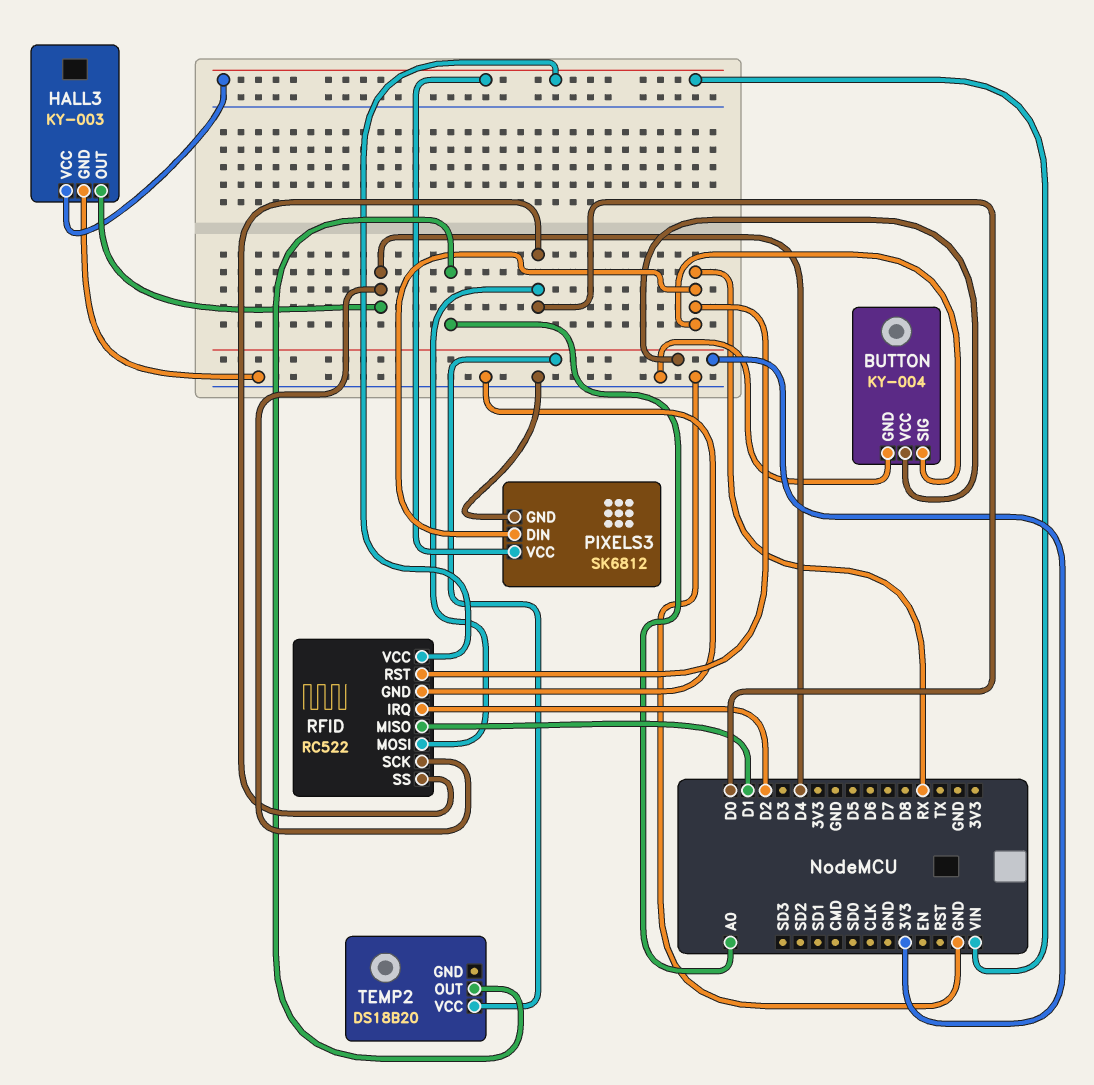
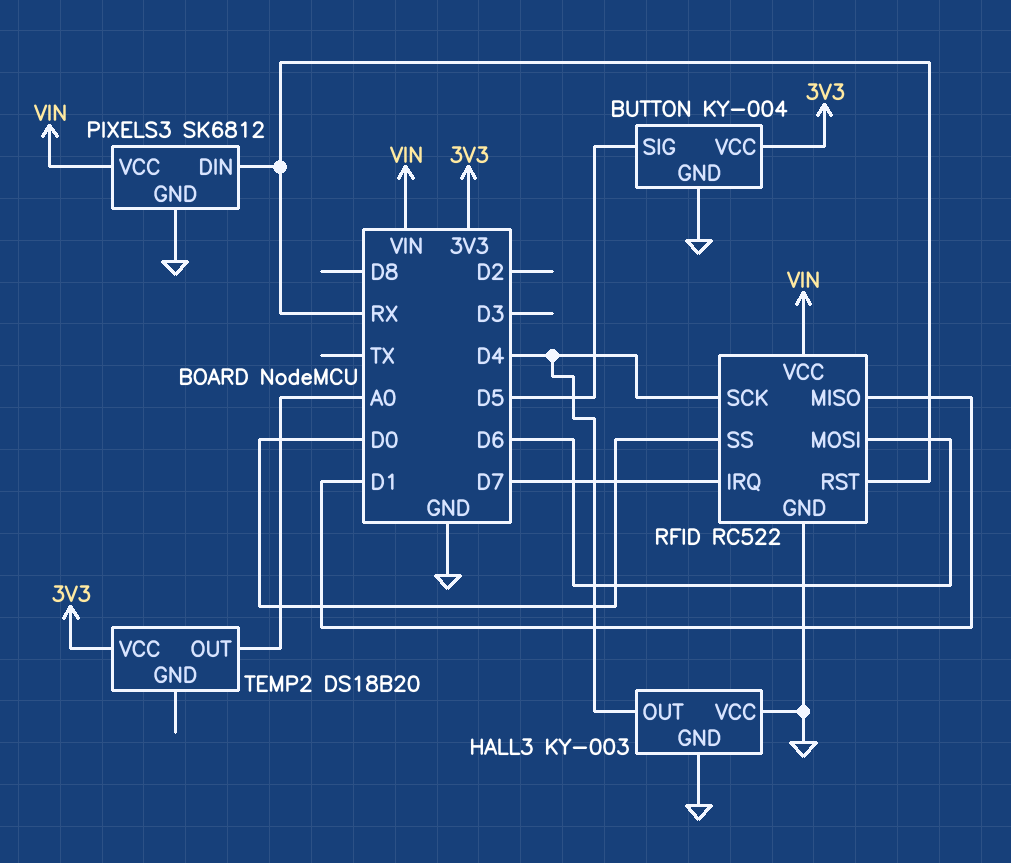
BUTTON pin SIG: RX -> D5
HALL3 pin VCC: VIN -> GND
RFID pin IRQ: D2 -> D7
RFID pin MOSI: D0 -> D6

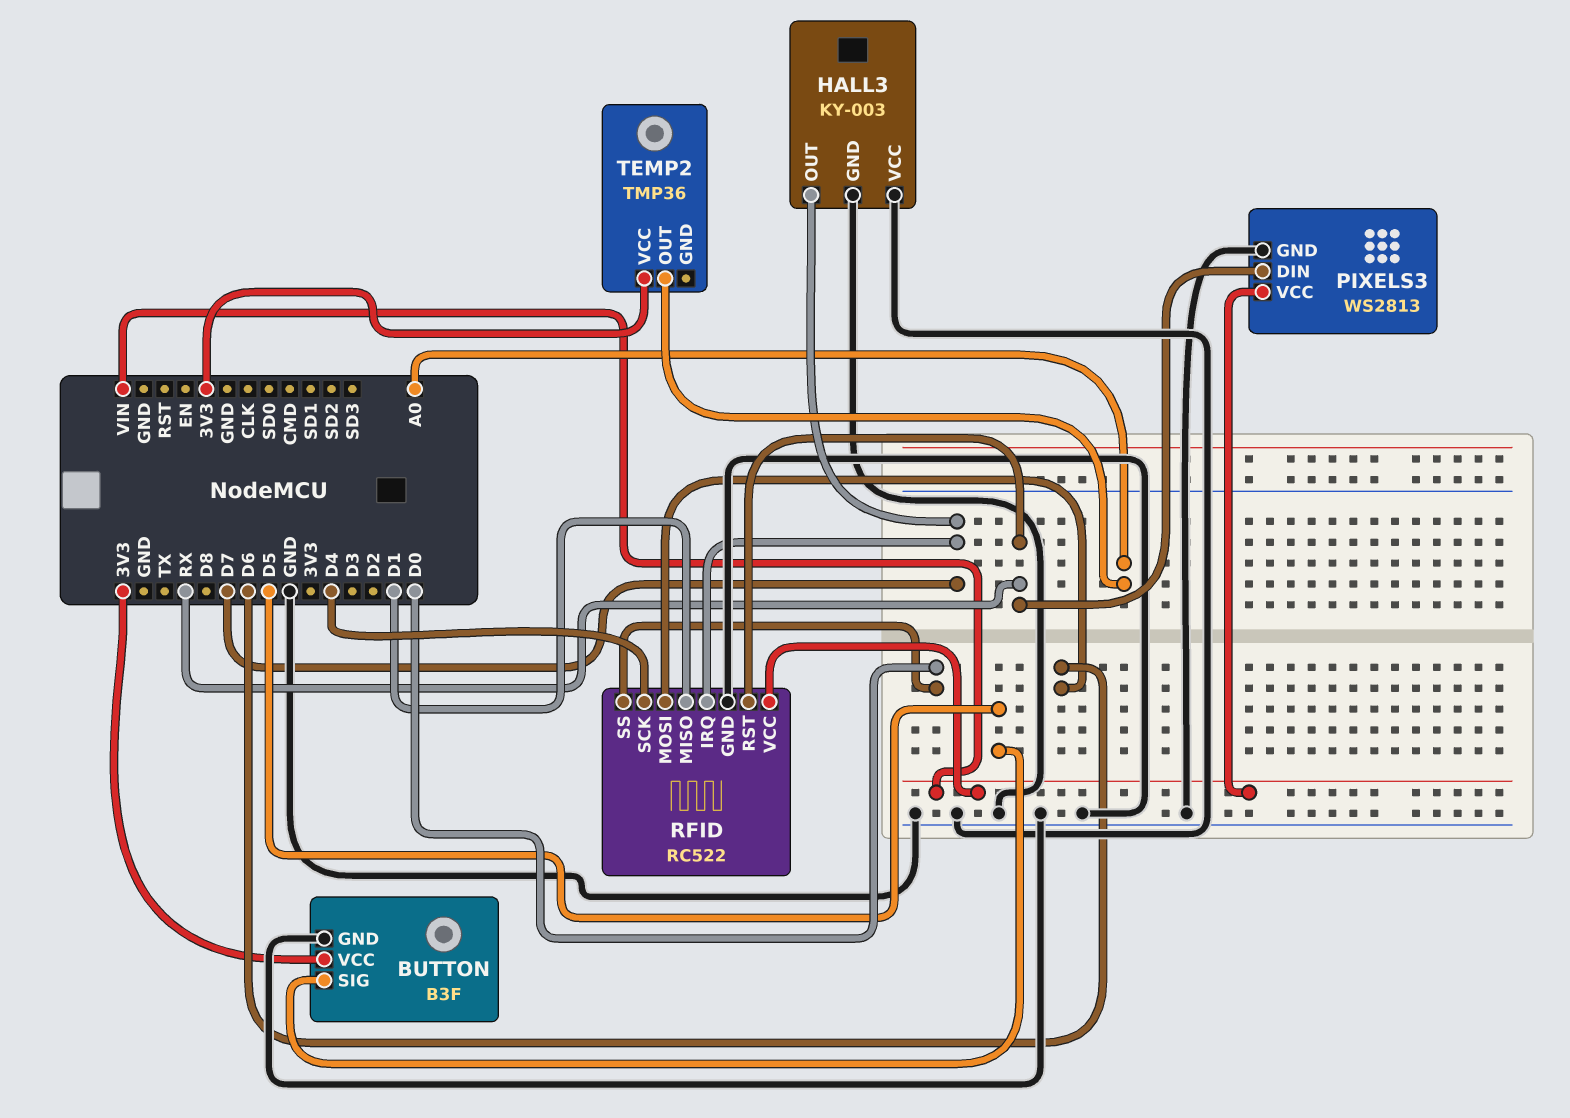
BUTTON: KY-004 -> B3F
HALL3 pin OUT: D4 -> D7
PIXELS3: SK6812 -> WS2813
TEMP2: DS18B20 -> TMP36

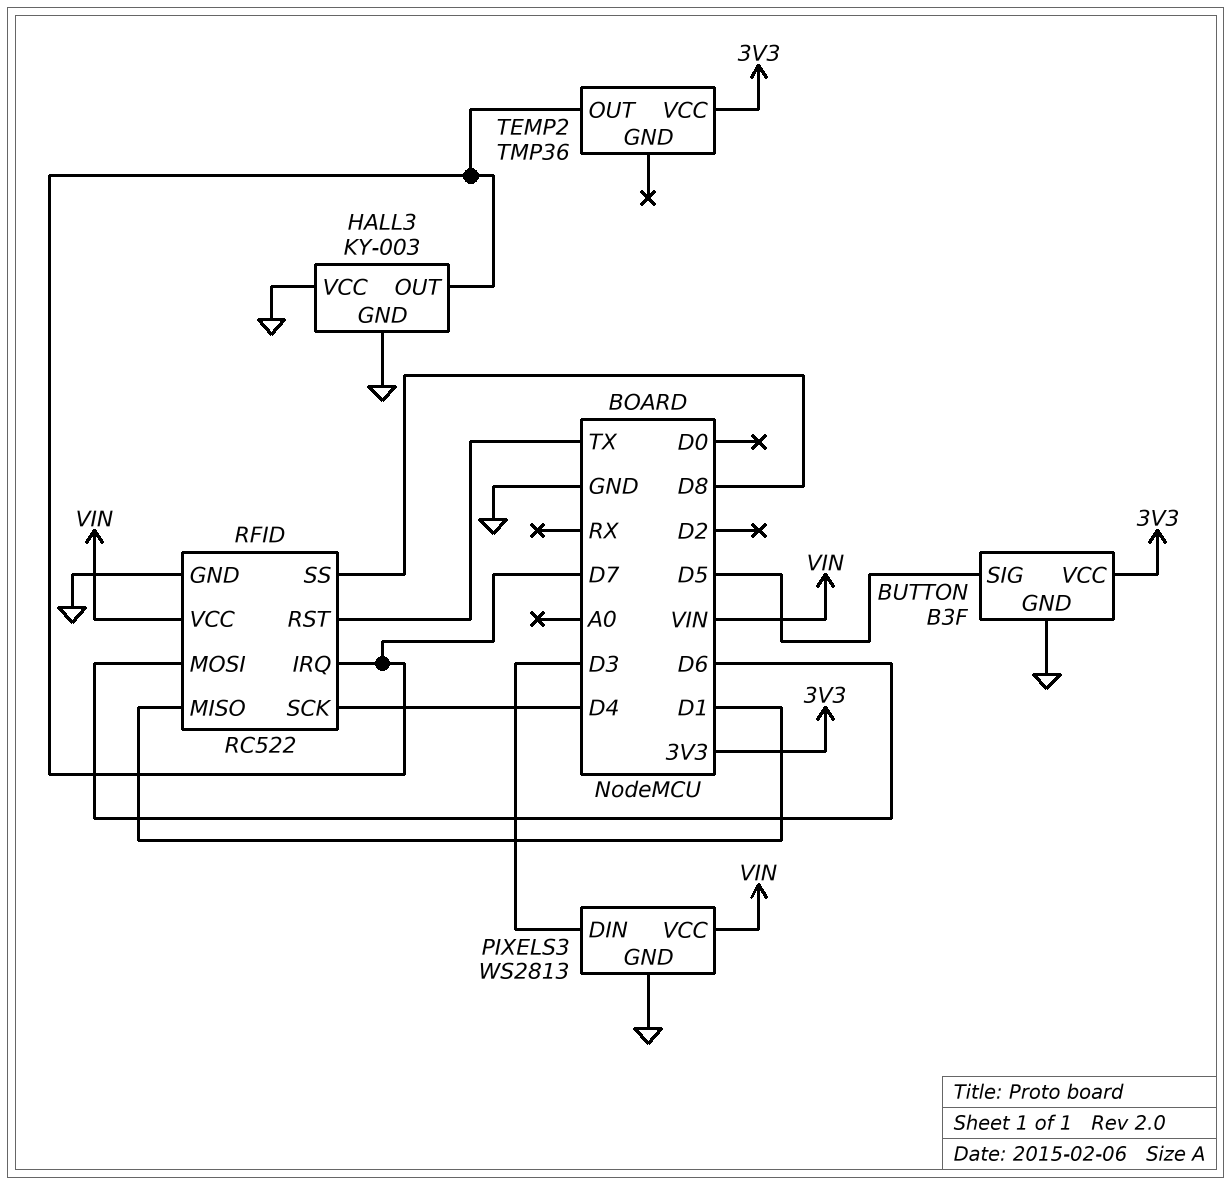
PIXELS3 pin DIN: RX -> D3
RFID pin RST: RX -> TX
RFID pin SS: D0 -> D8
TEMP2 pin OUT: A0 -> D7

